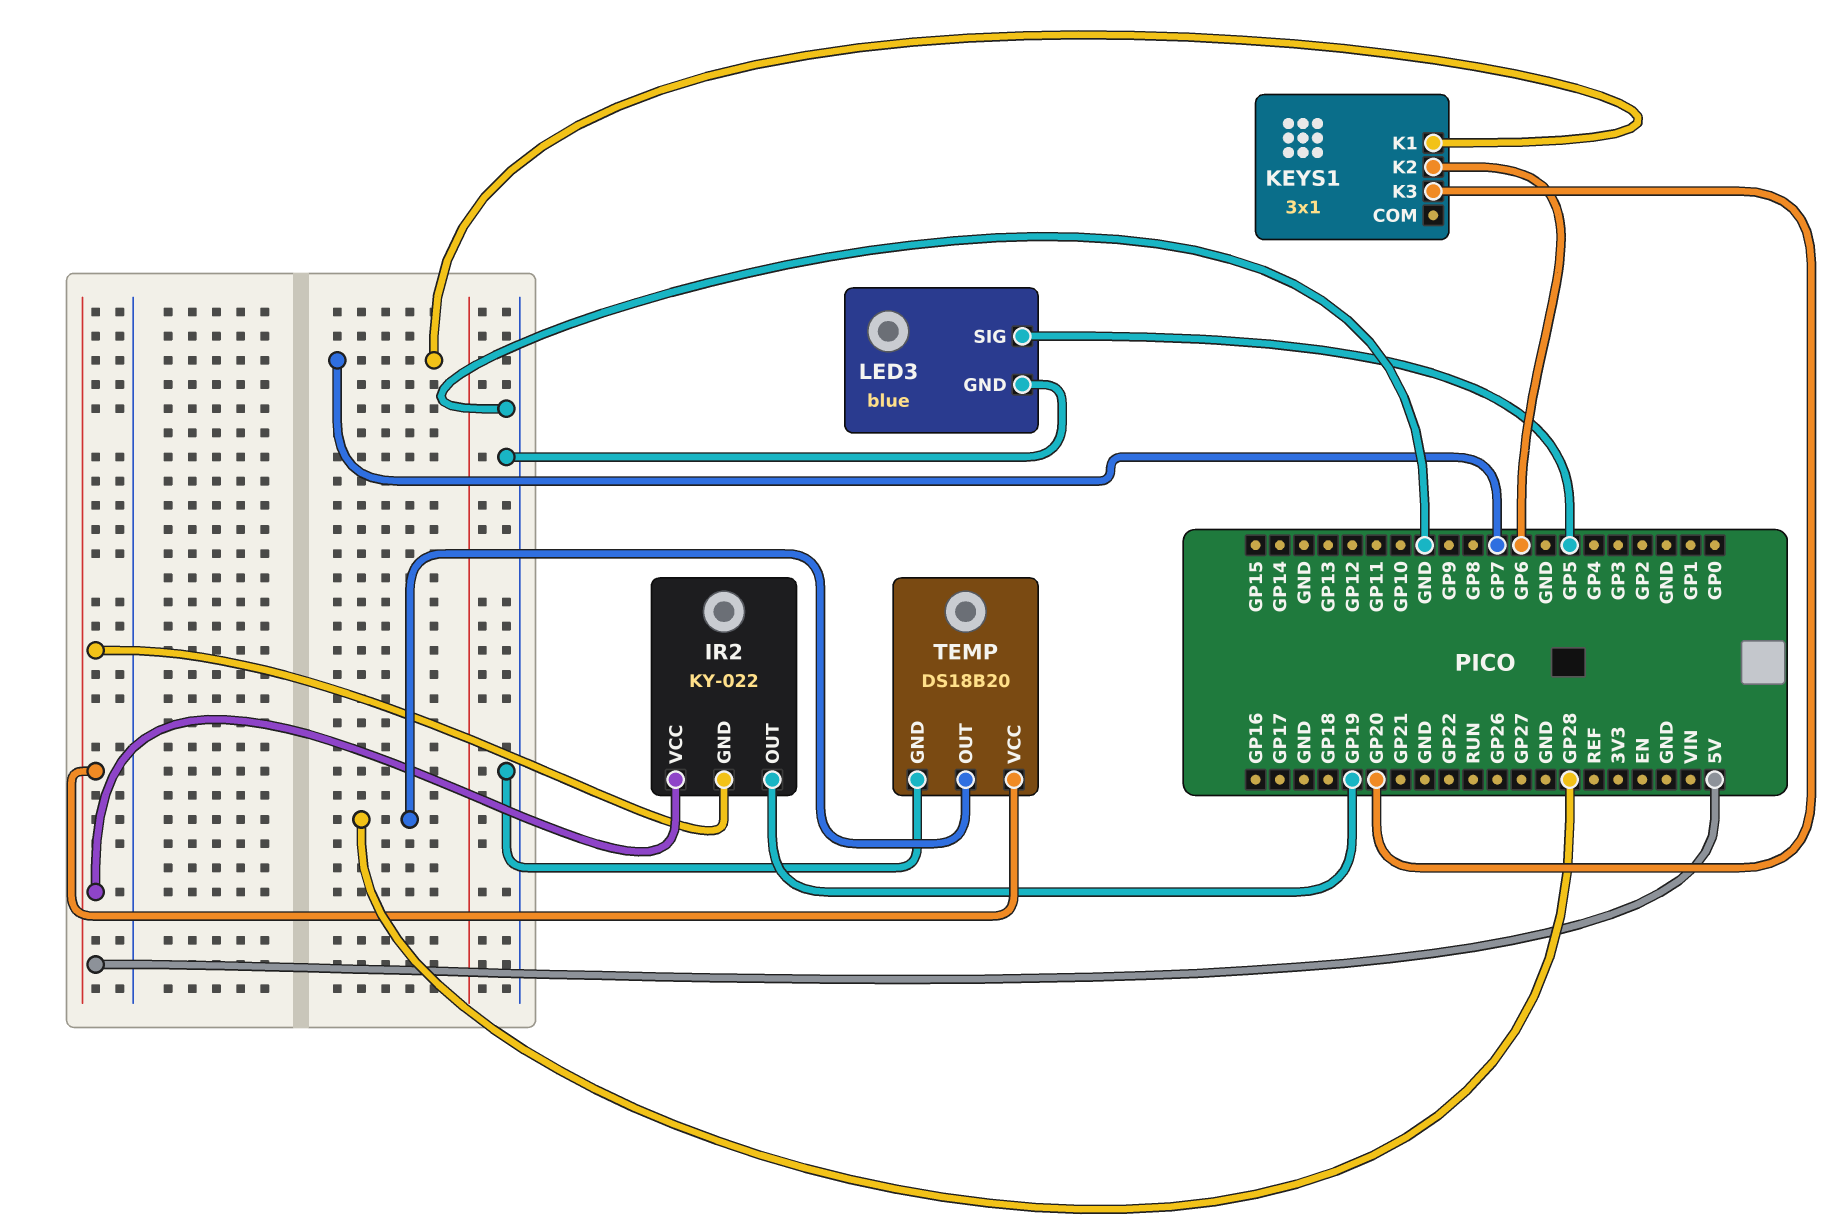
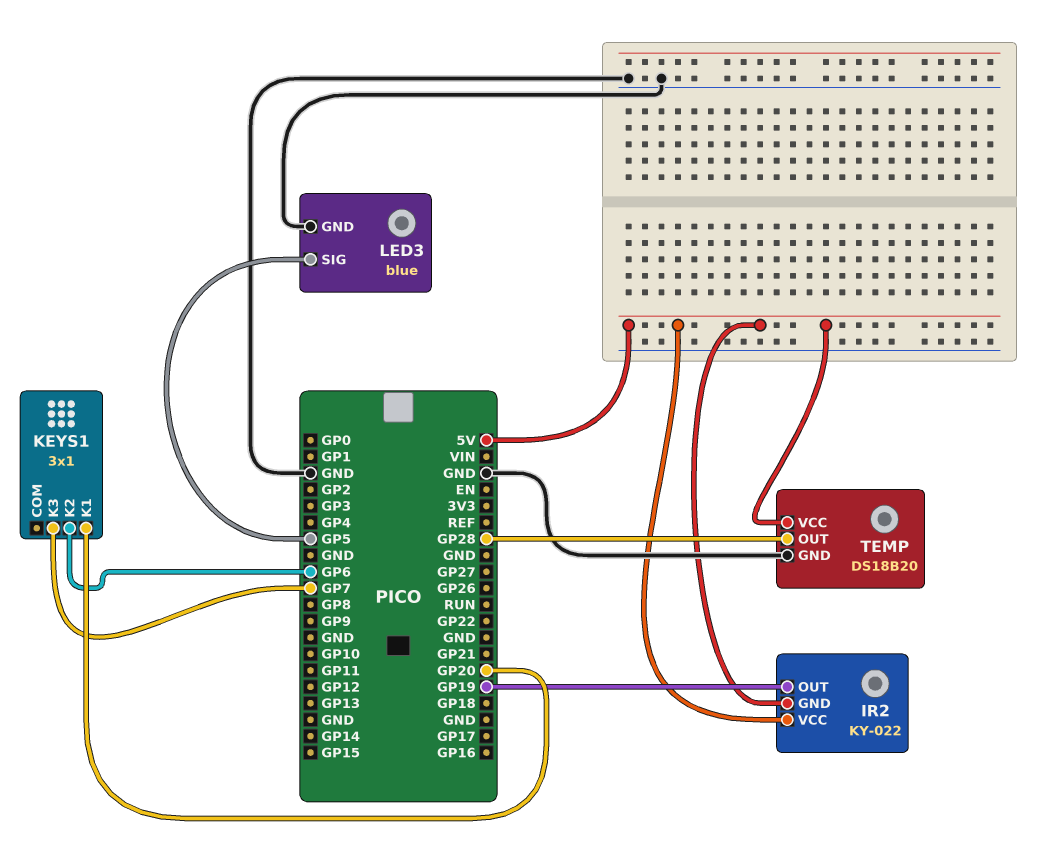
KEYS1 pin K1: GP7 -> GP20
KEYS1 pin K3: GP20 -> GP7

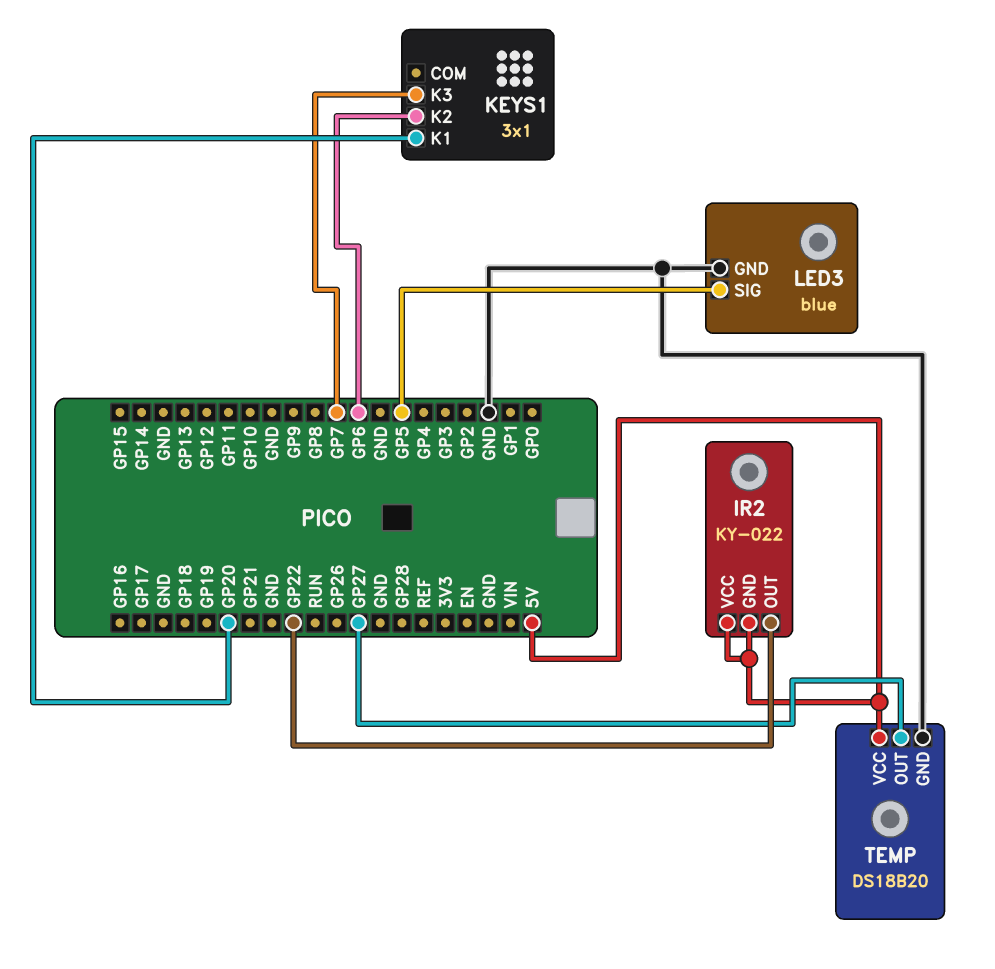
IR2 pin OUT: GP19 -> GP22
TEMP pin OUT: GP28 -> GP27

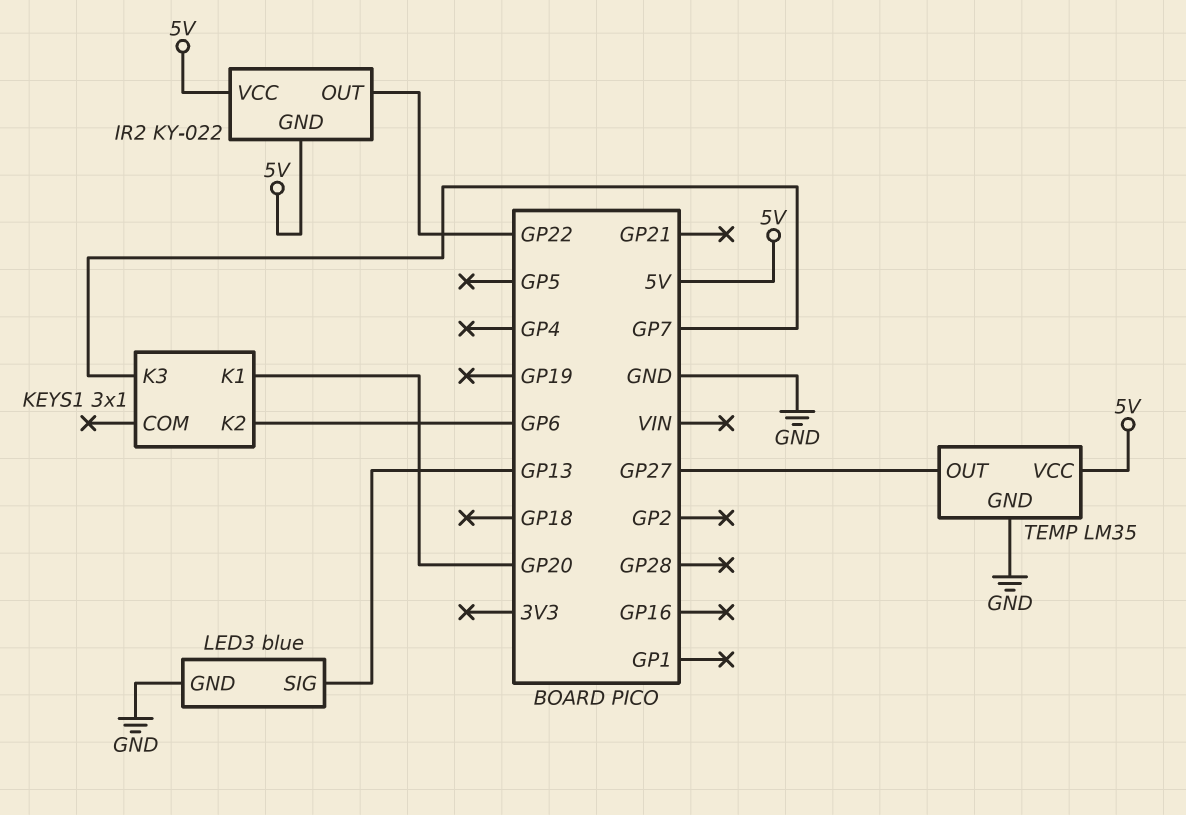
LED3 pin SIG: GP5 -> GP13
TEMP: DS18B20 -> LM35

